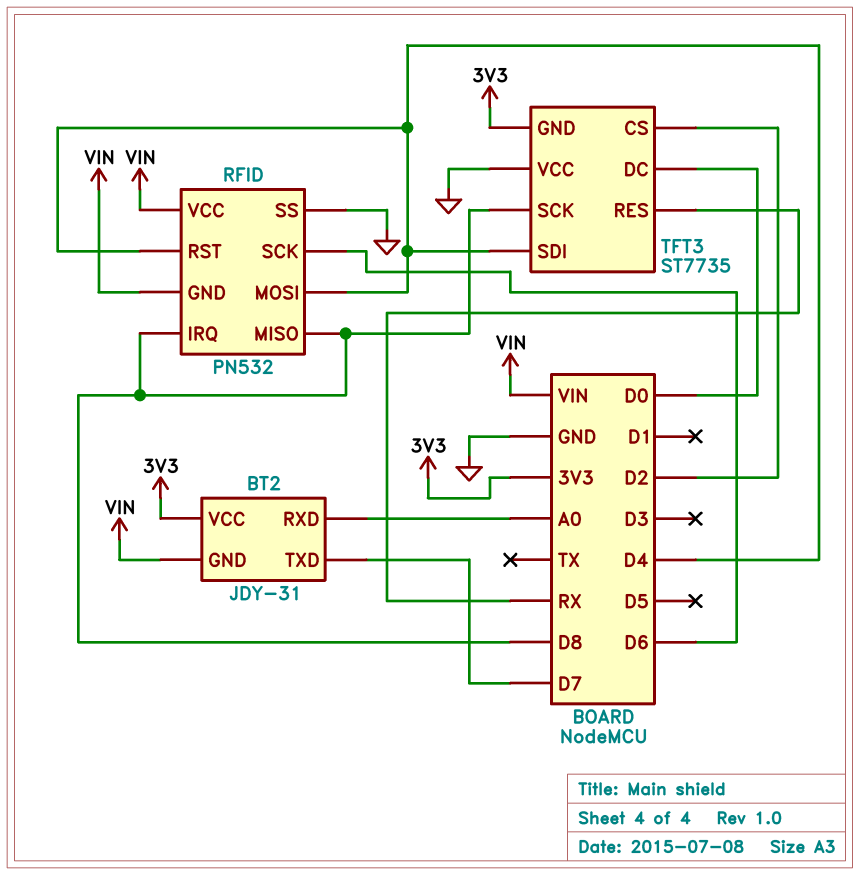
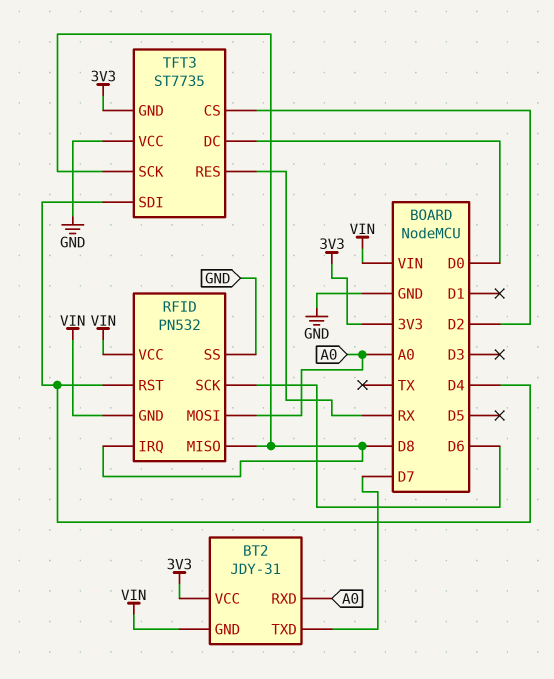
RFID pin MOSI: D4 -> A0

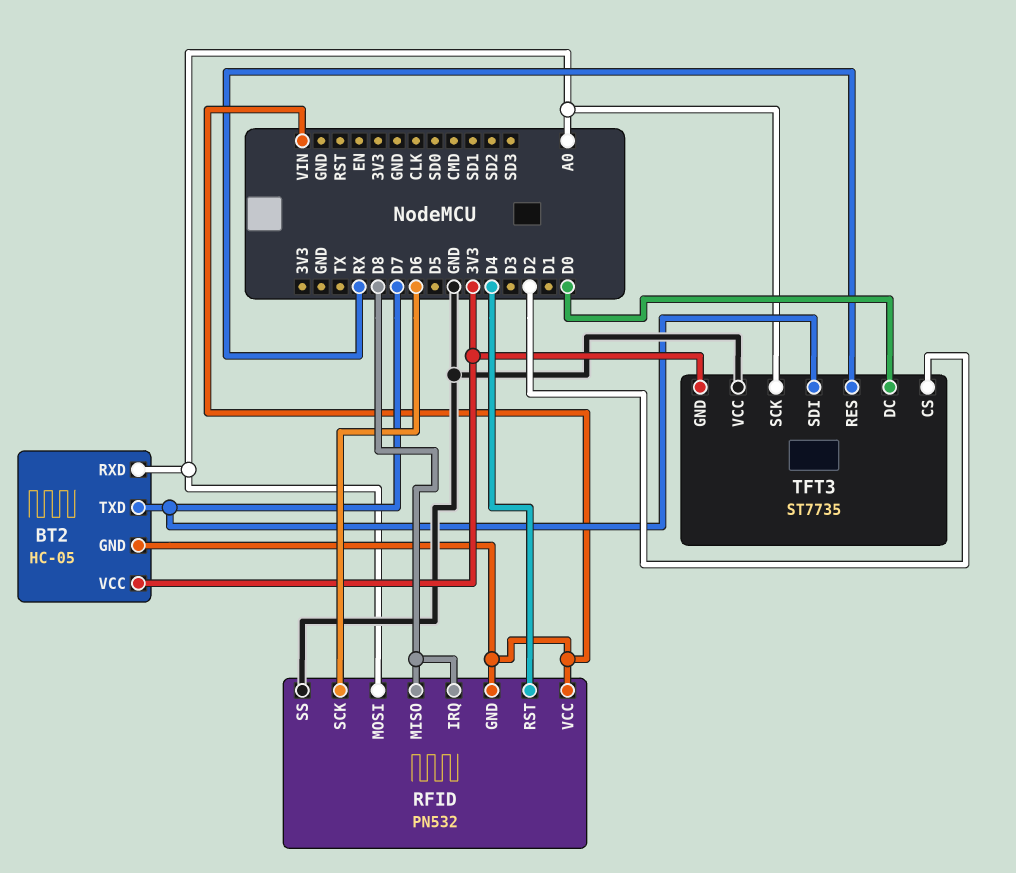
BT2: JDY-31 -> HC-05
TFT3 pin SCK: D8 -> A0
TFT3 pin SDI: D4 -> D7

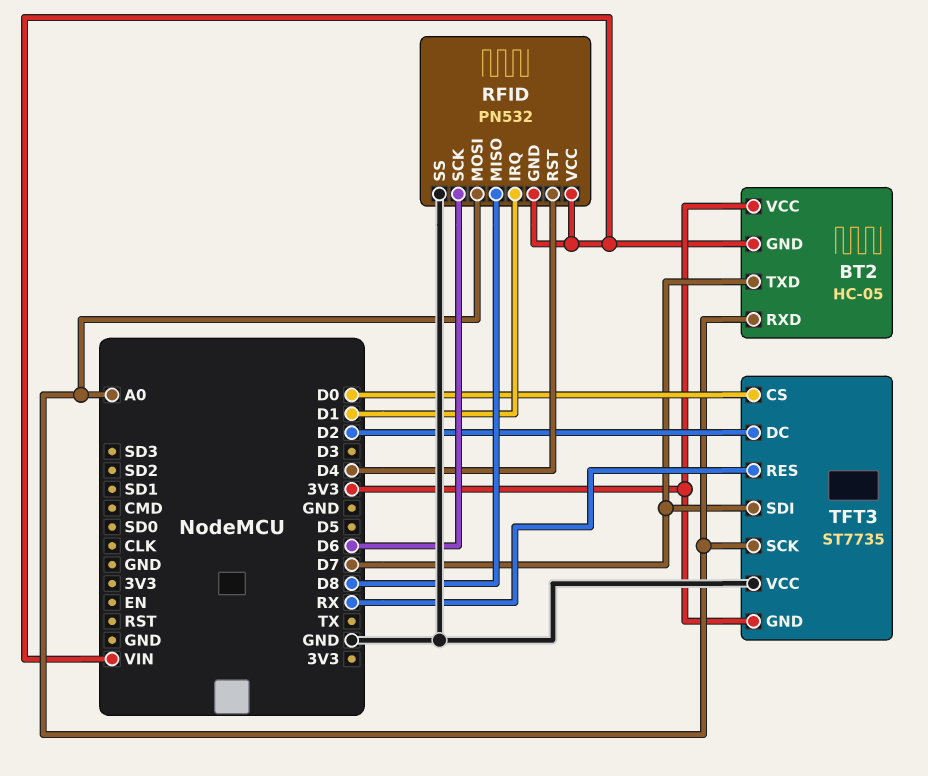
RFID pin IRQ: D8 -> D1
TFT3 pin CS: D2 -> D0
TFT3 pin DC: D0 -> D2

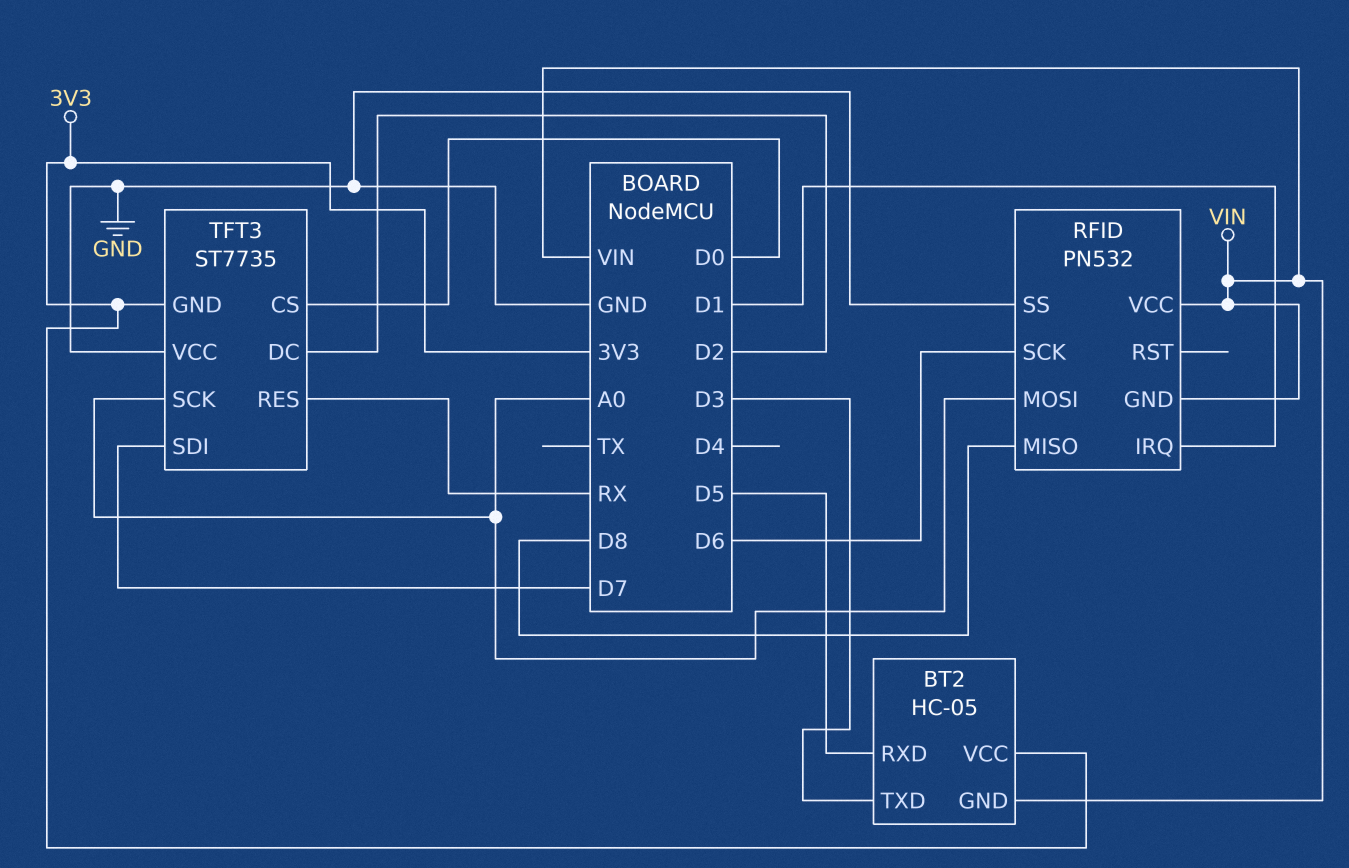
BT2 pin RXD: A0 -> D5
BT2 pin TXD: D7 -> D3
RFID pin RST: D4 -> none

